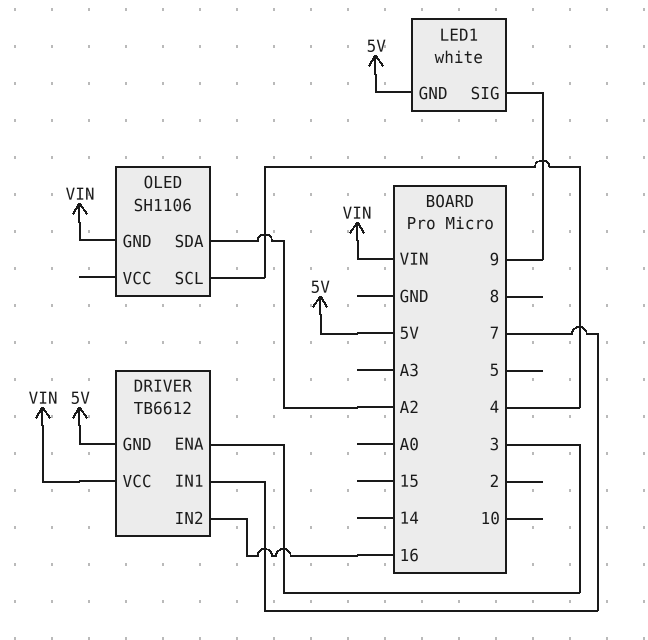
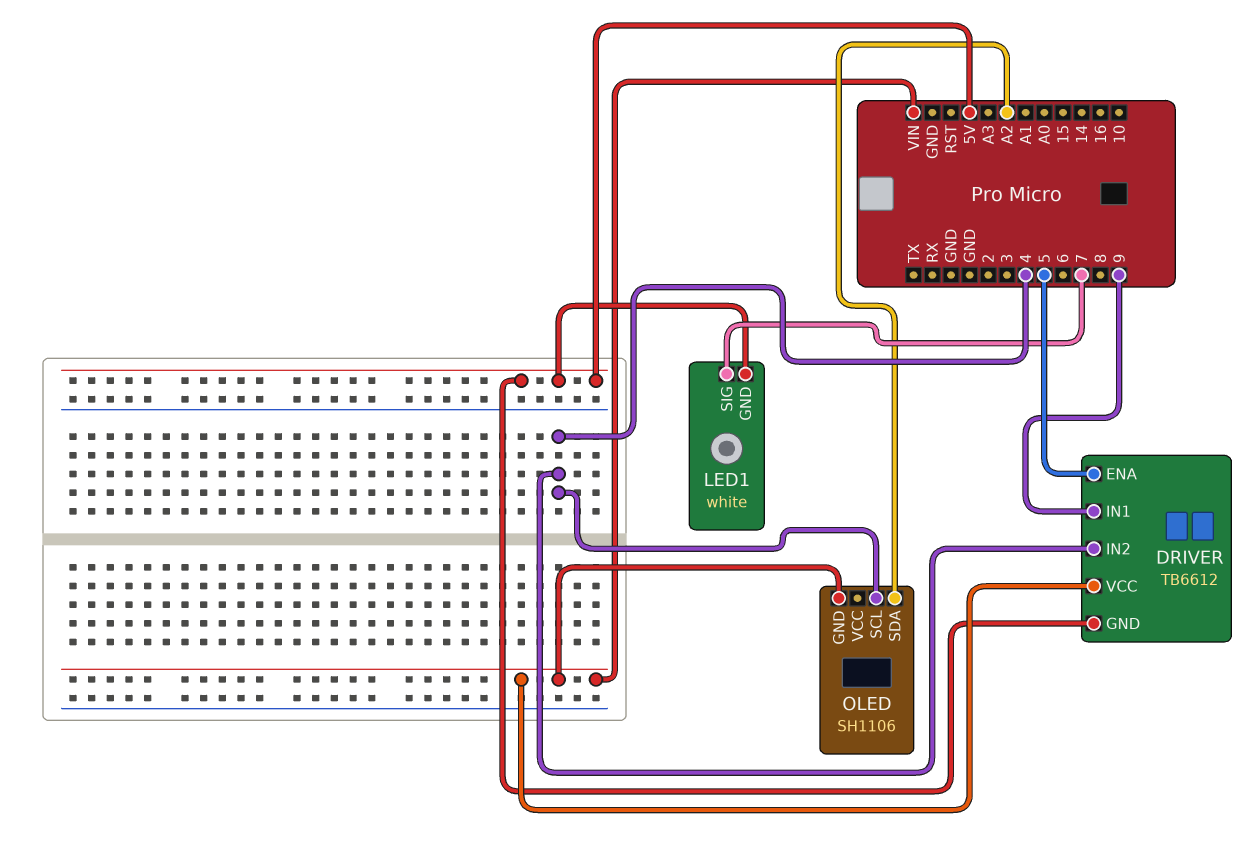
DRIVER pin ENA: 3 -> 5
DRIVER pin IN1: 7 -> 9
DRIVER pin IN2: 16 -> 4
LED1 pin SIG: 9 -> 7

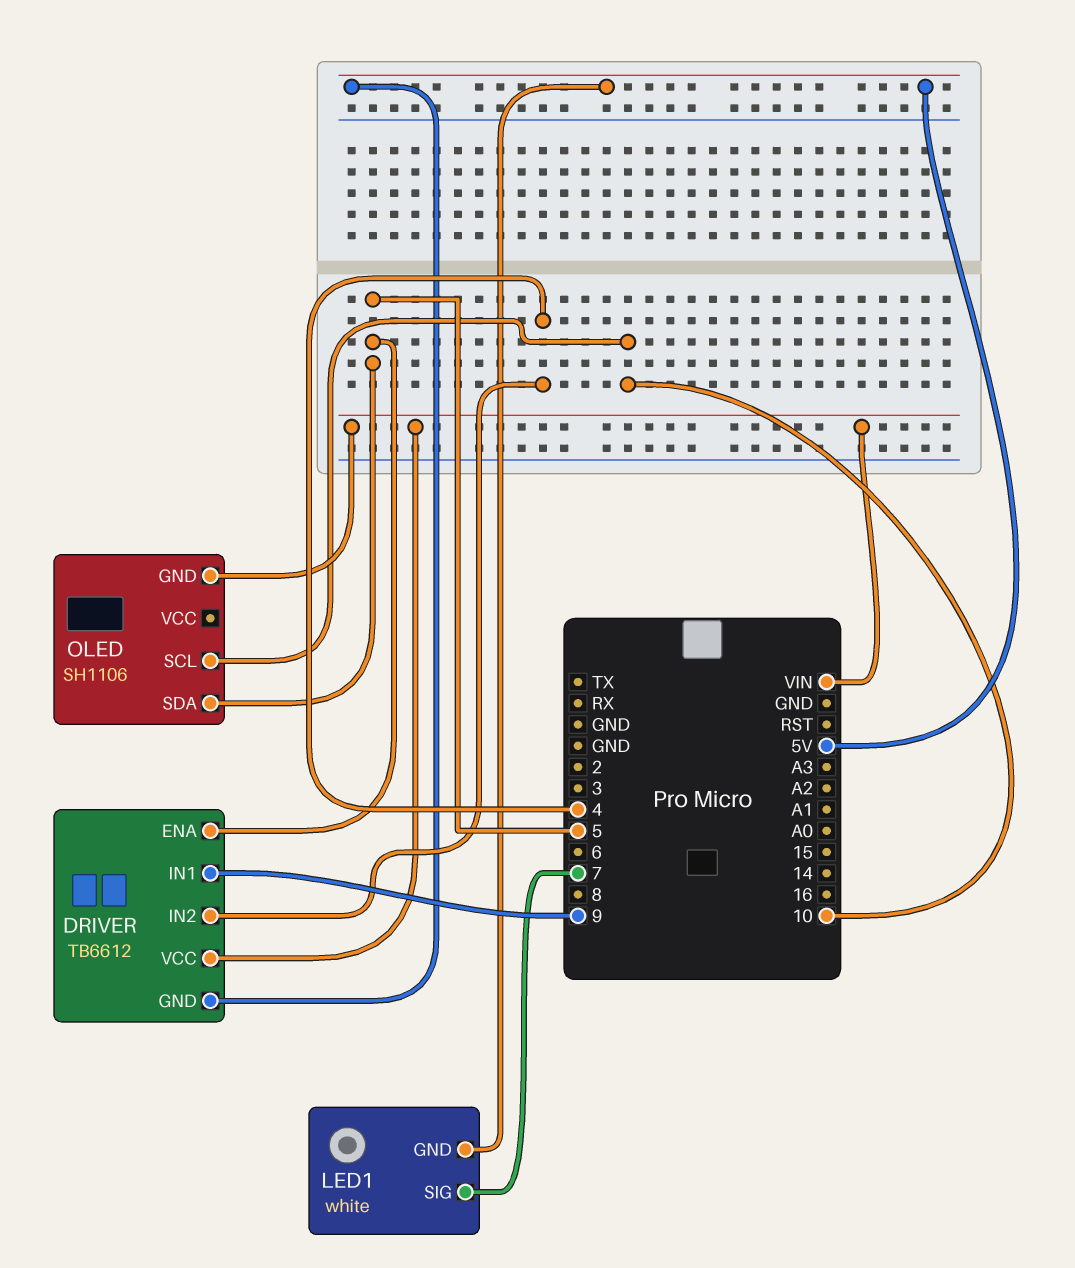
OLED pin SCL: 4 -> 10
OLED pin SDA: A2 -> 5

